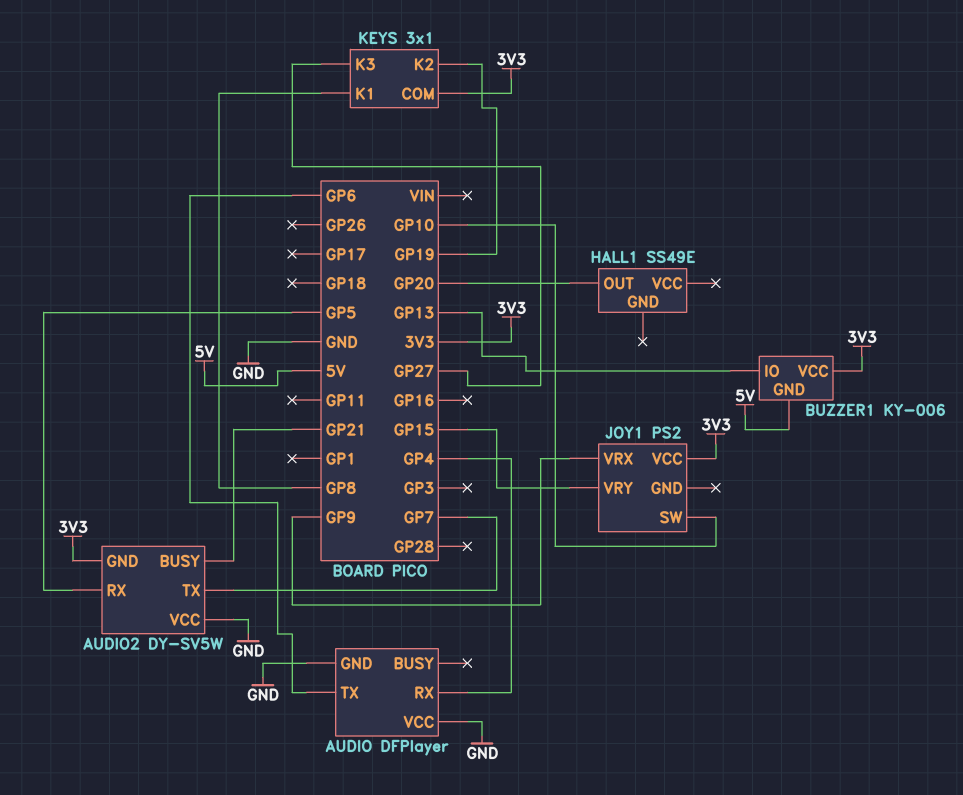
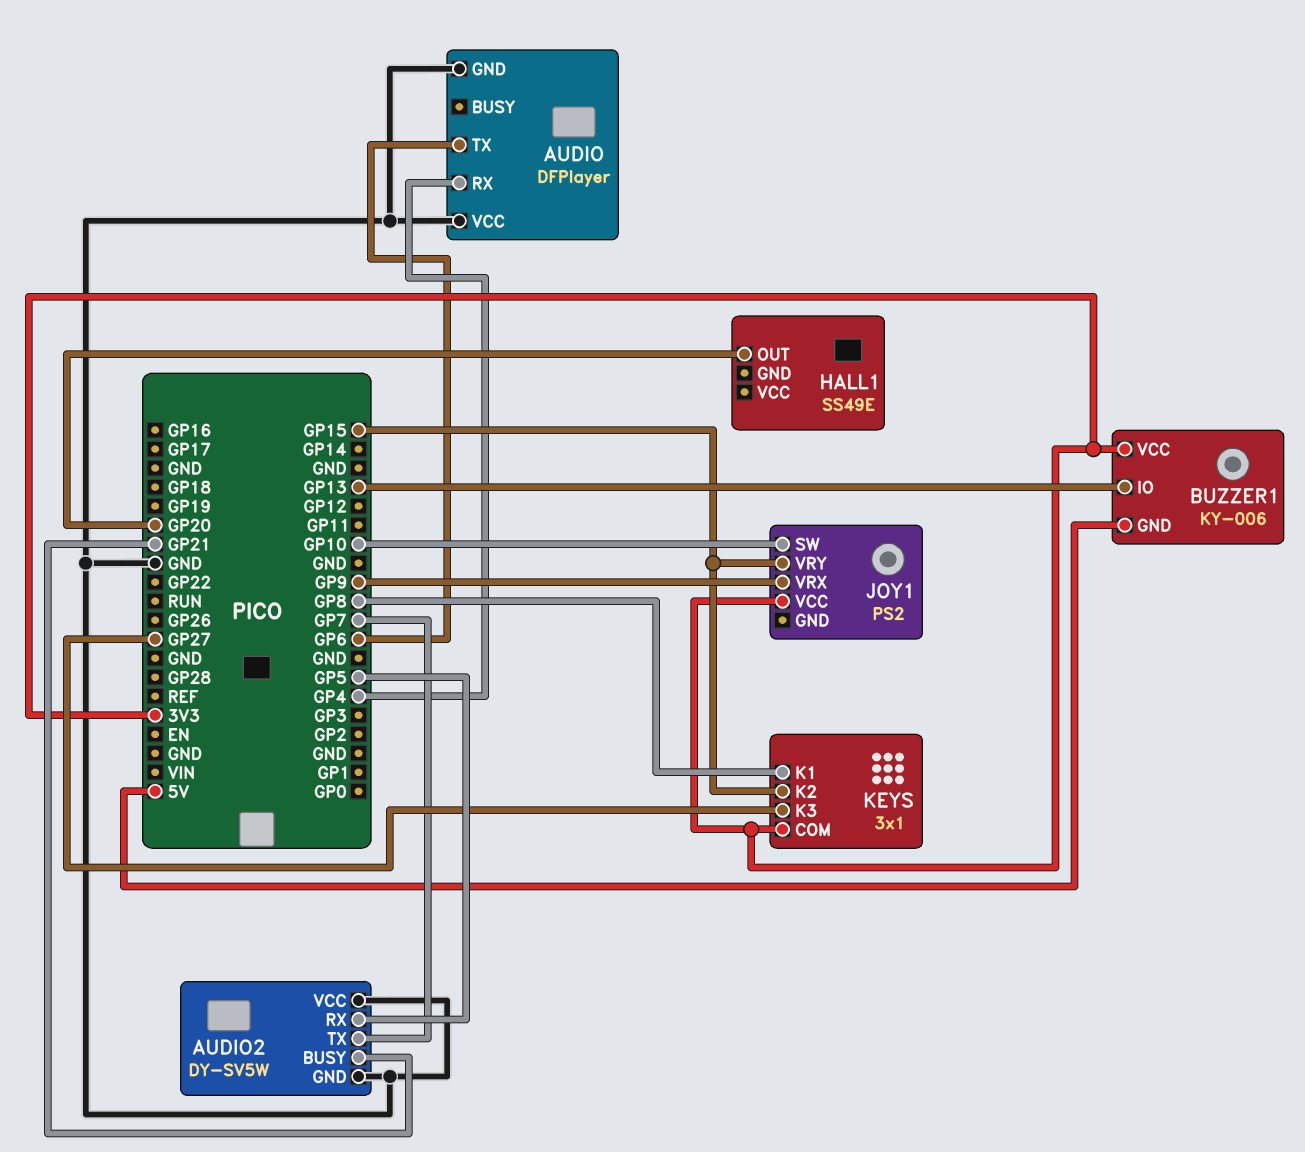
AUDIO2 pin GND: 3V3 -> GND
KEYS pin K2: GP19 -> GP15

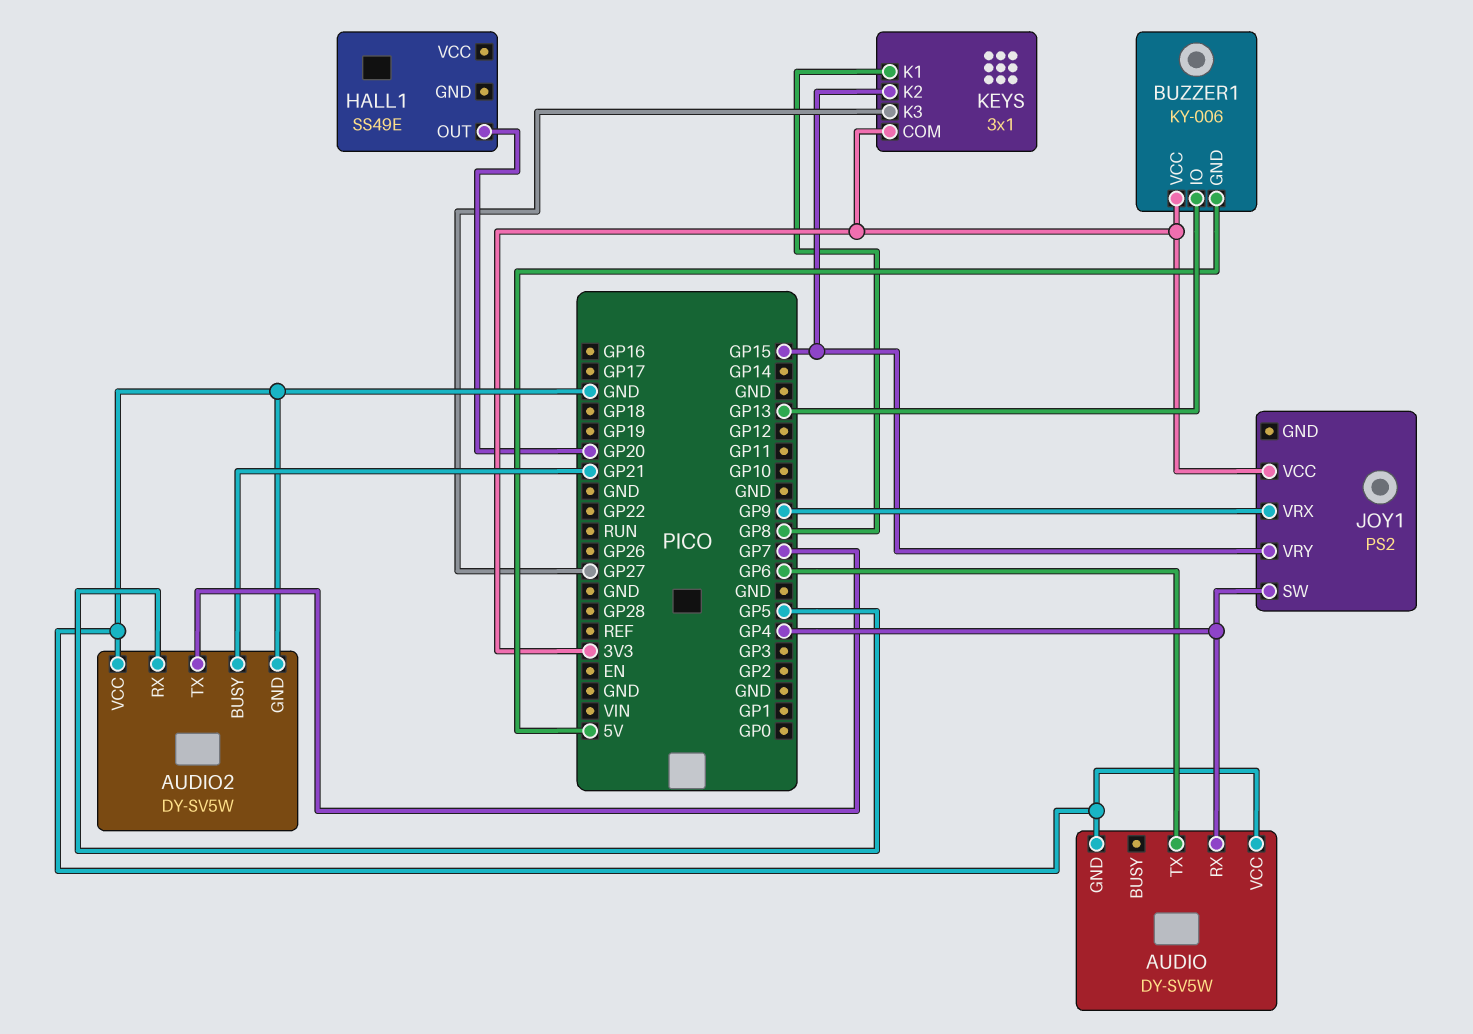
AUDIO: DFPlayer -> DY-SV5W
JOY1 pin SW: GP10 -> GP4

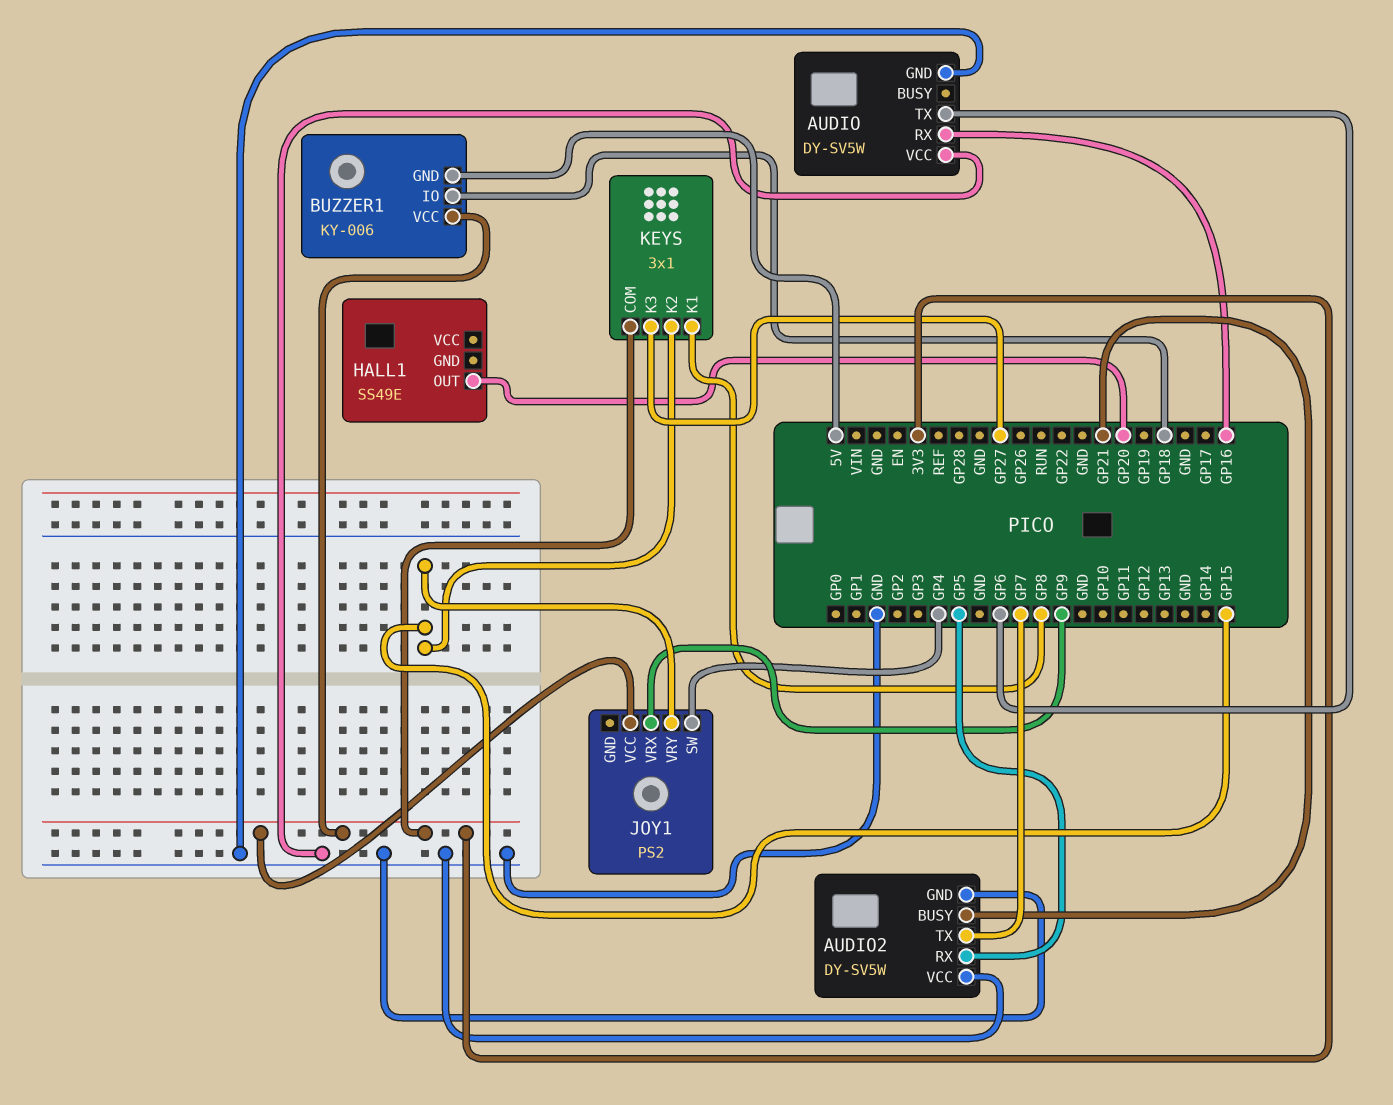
AUDIO pin RX: GP4 -> GP16
BUZZER1 pin IO: GP13 -> GP18

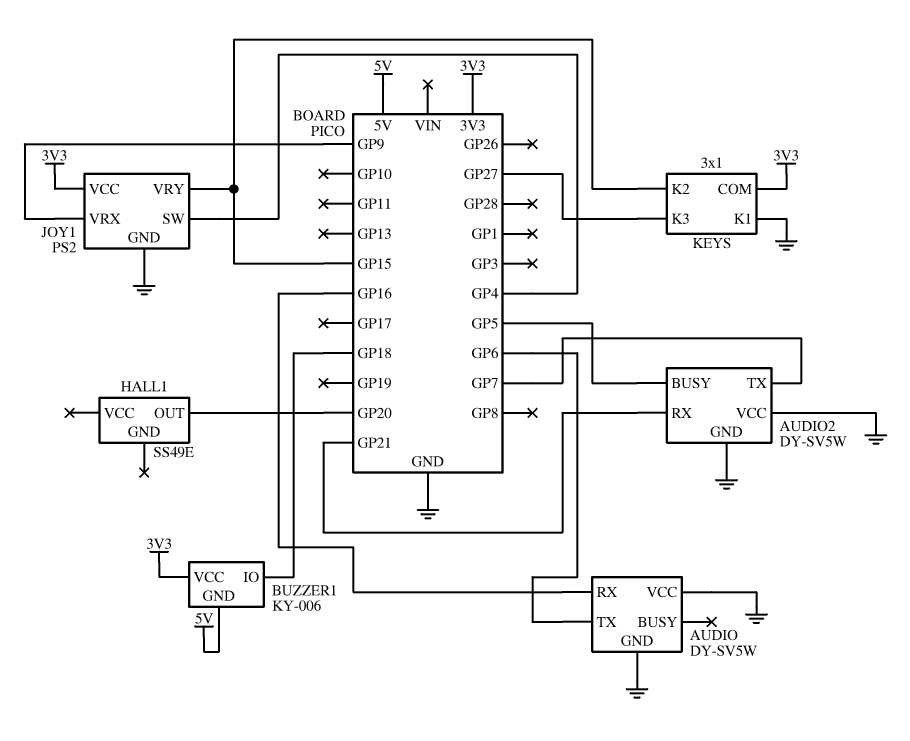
AUDIO2 pin BUSY: GP21 -> GP5
AUDIO2 pin RX: GP5 -> GP21
JOY1 pin GND: none -> GND
KEYS pin K1: GP8 -> GND

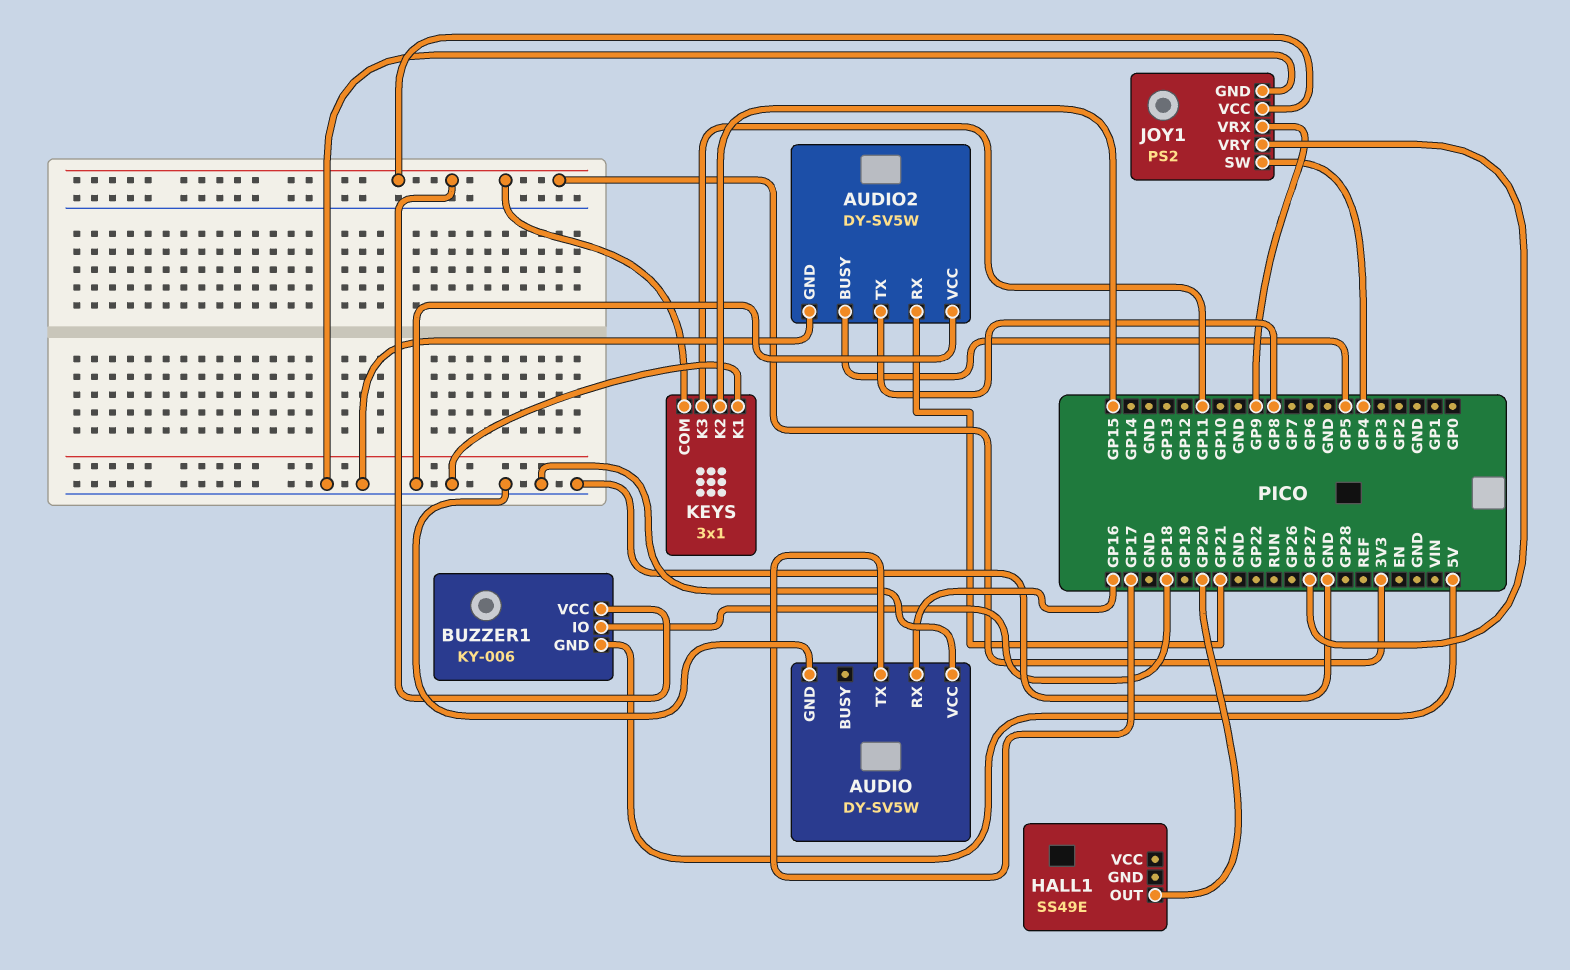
AUDIO pin TX: GP6 -> GP17
AUDIO2 pin TX: GP7 -> GP8
JOY1 pin VRY: GP15 -> GP27
KEYS pin K3: GP27 -> GP11

